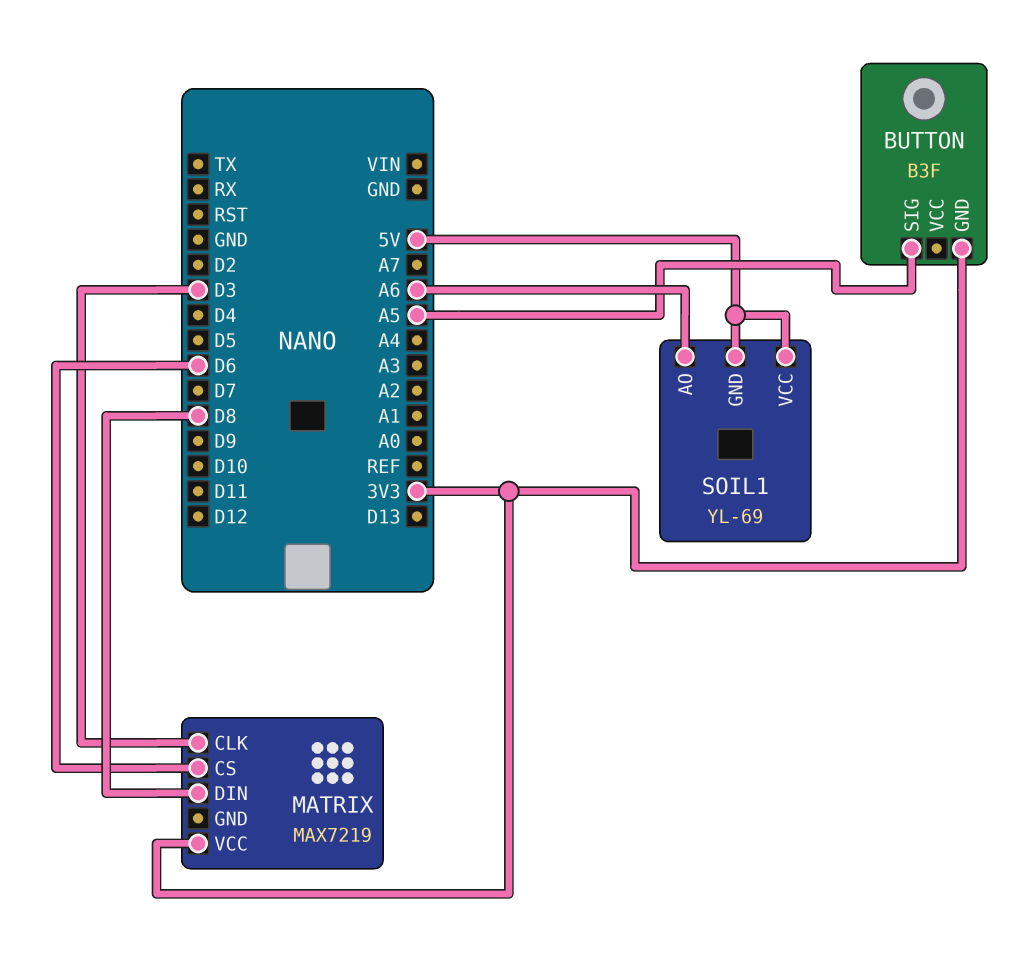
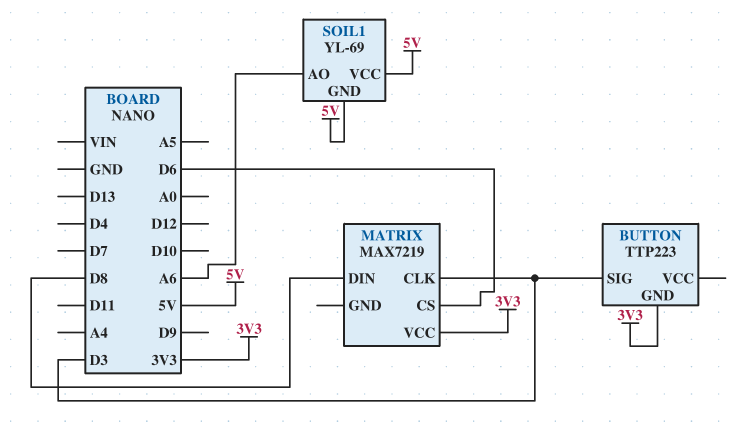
BUTTON: B3F -> TTP223
BUTTON pin SIG: A5 -> D3

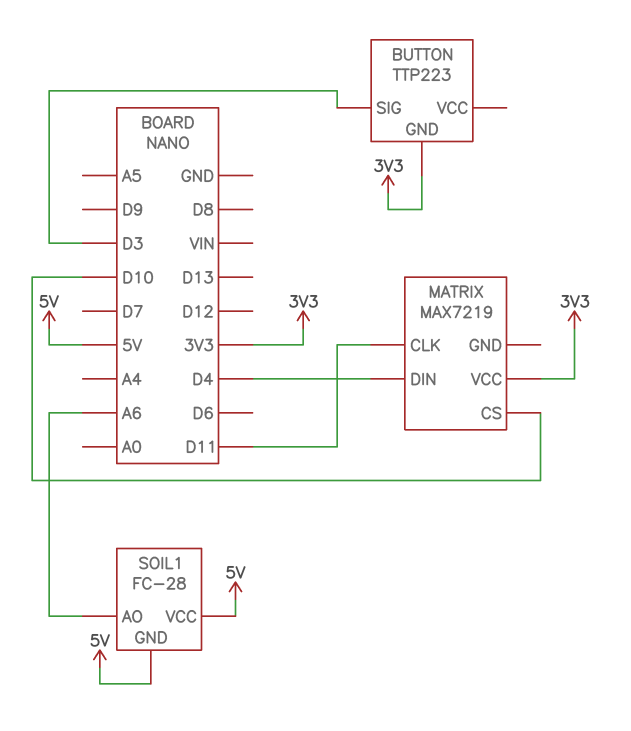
MATRIX pin CLK: D3 -> D11
MATRIX pin CS: D6 -> D10
MATRIX pin DIN: D8 -> D4
SOIL1: YL-69 -> FC-28

